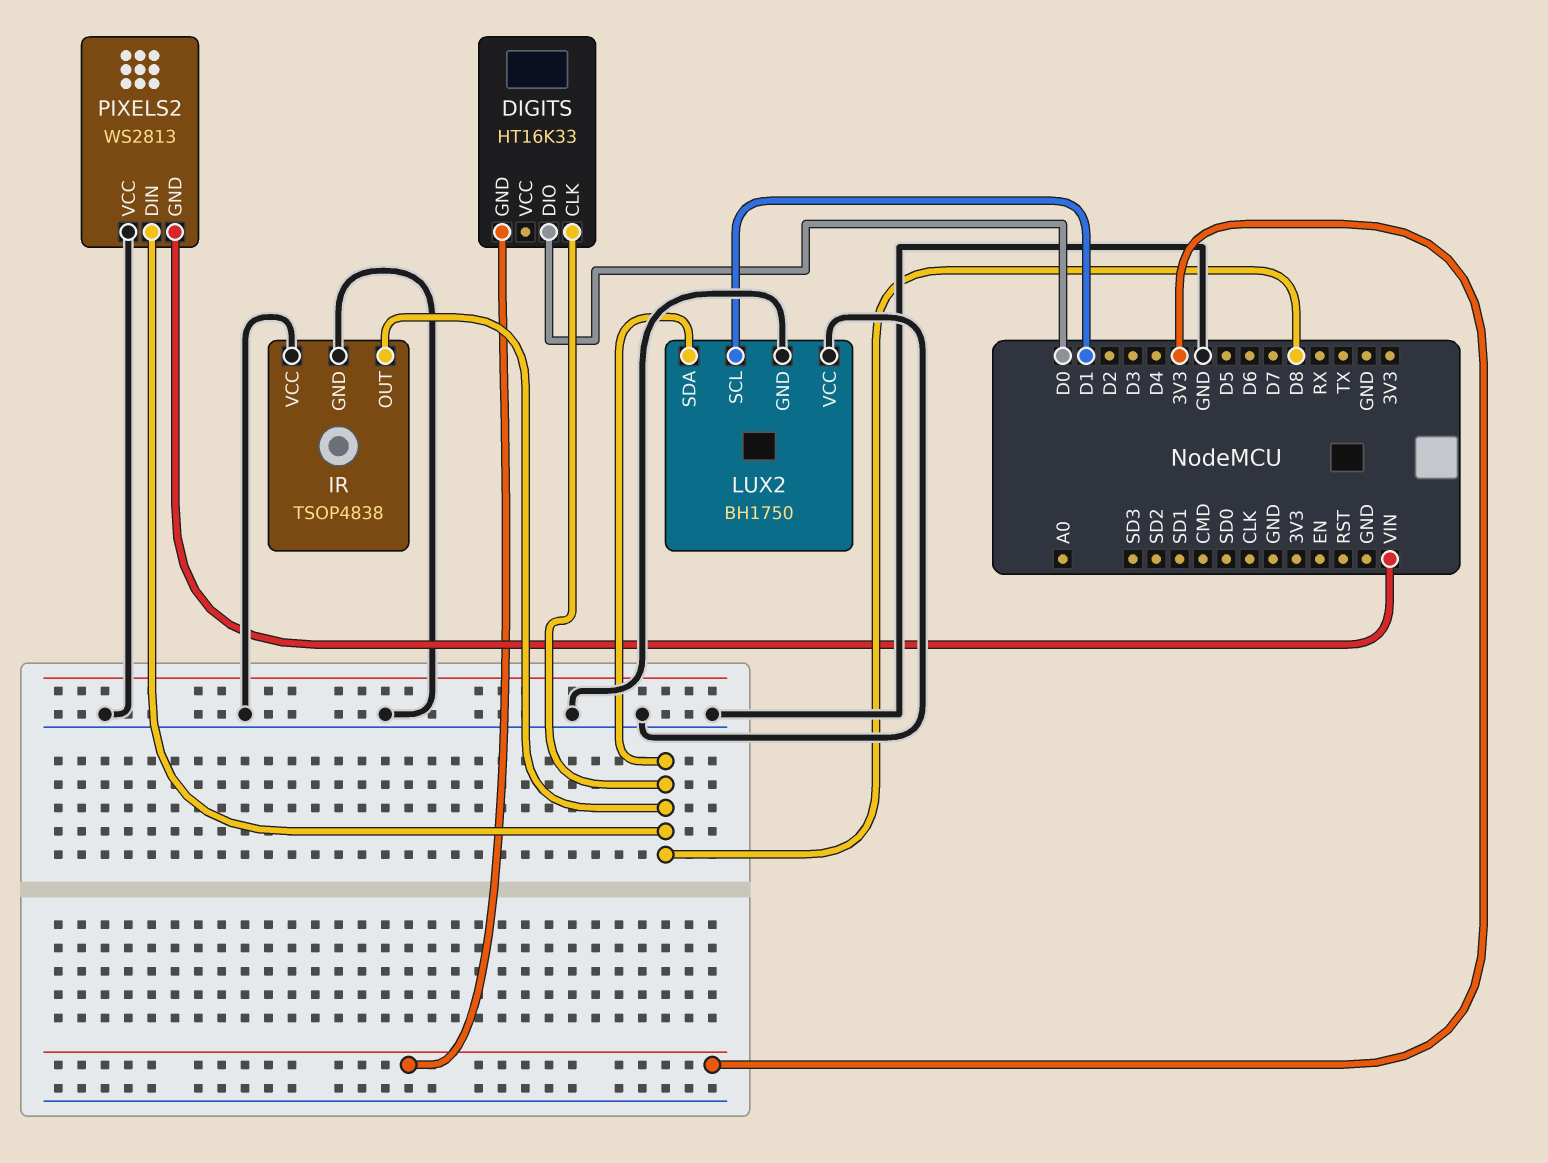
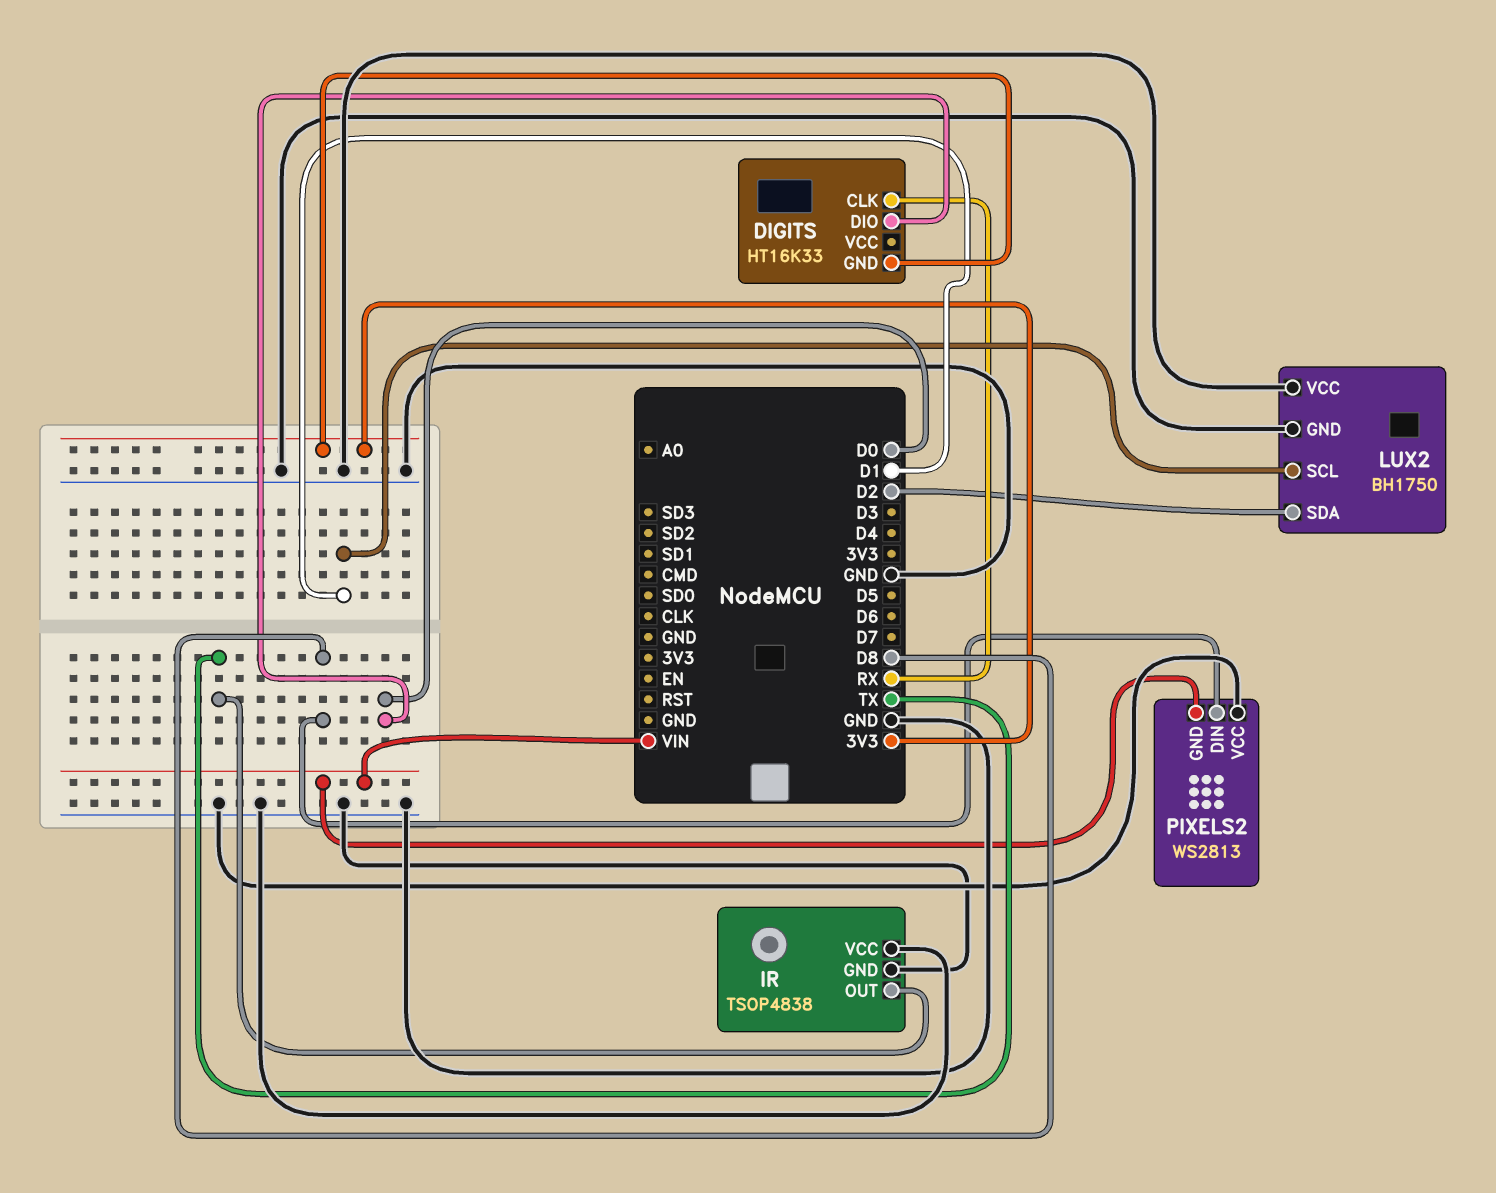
DIGITS pin CLK: D8 -> RX
IR pin OUT: D8 -> TX
LUX2 pin SDA: D8 -> D2

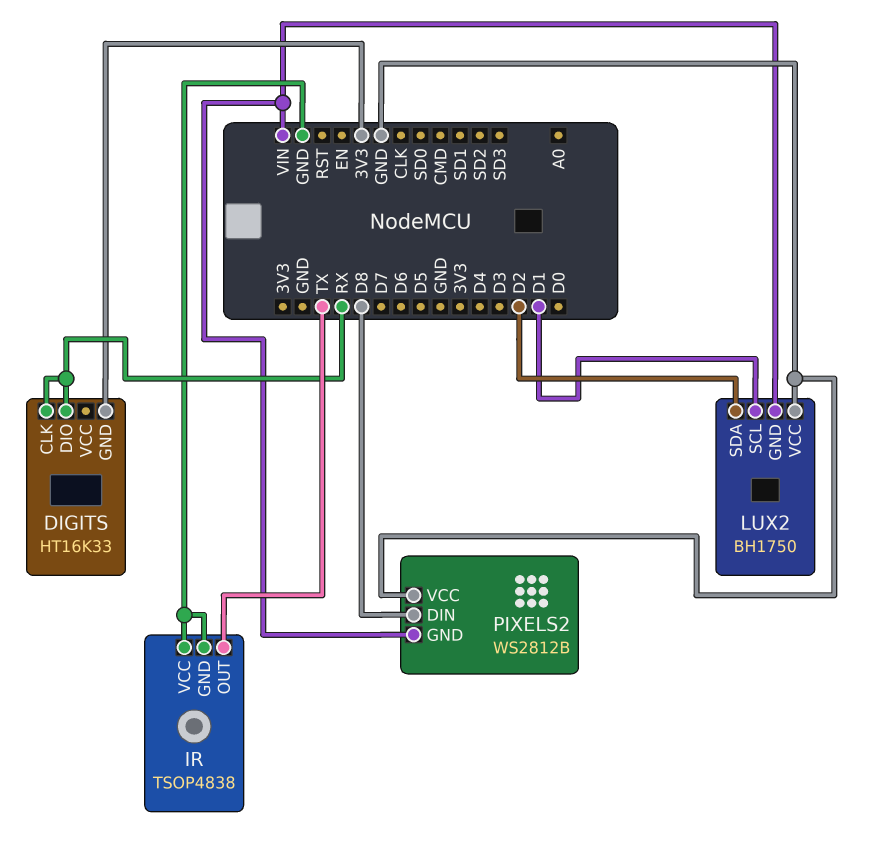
DIGITS pin DIO: D0 -> RX
LUX2 pin GND: GND -> VIN
PIXELS2: WS2813 -> WS2812B

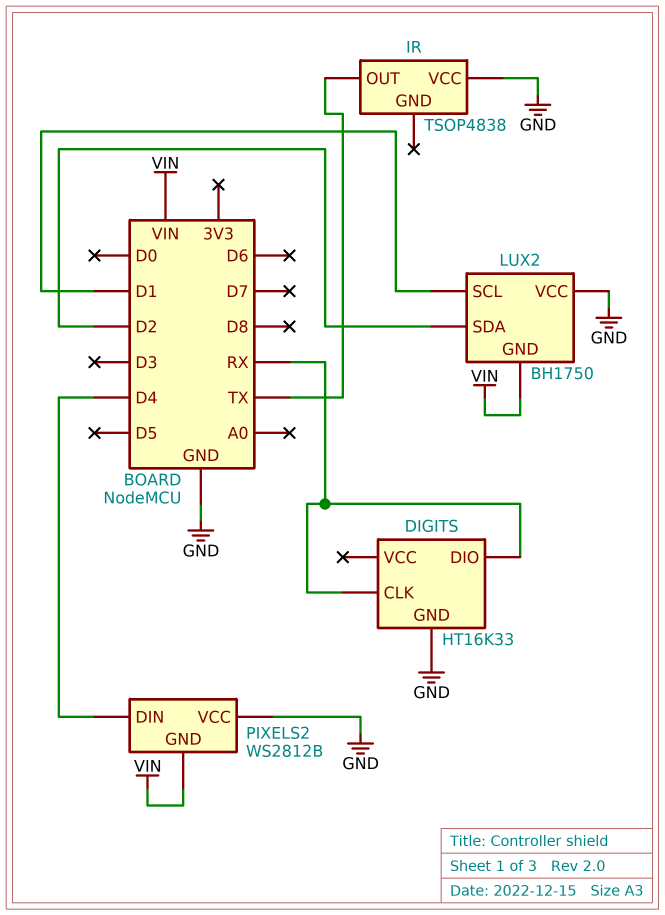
DIGITS pin GND: 3V3 -> GND
IR pin GND: GND -> none
PIXELS2 pin DIN: D8 -> D4

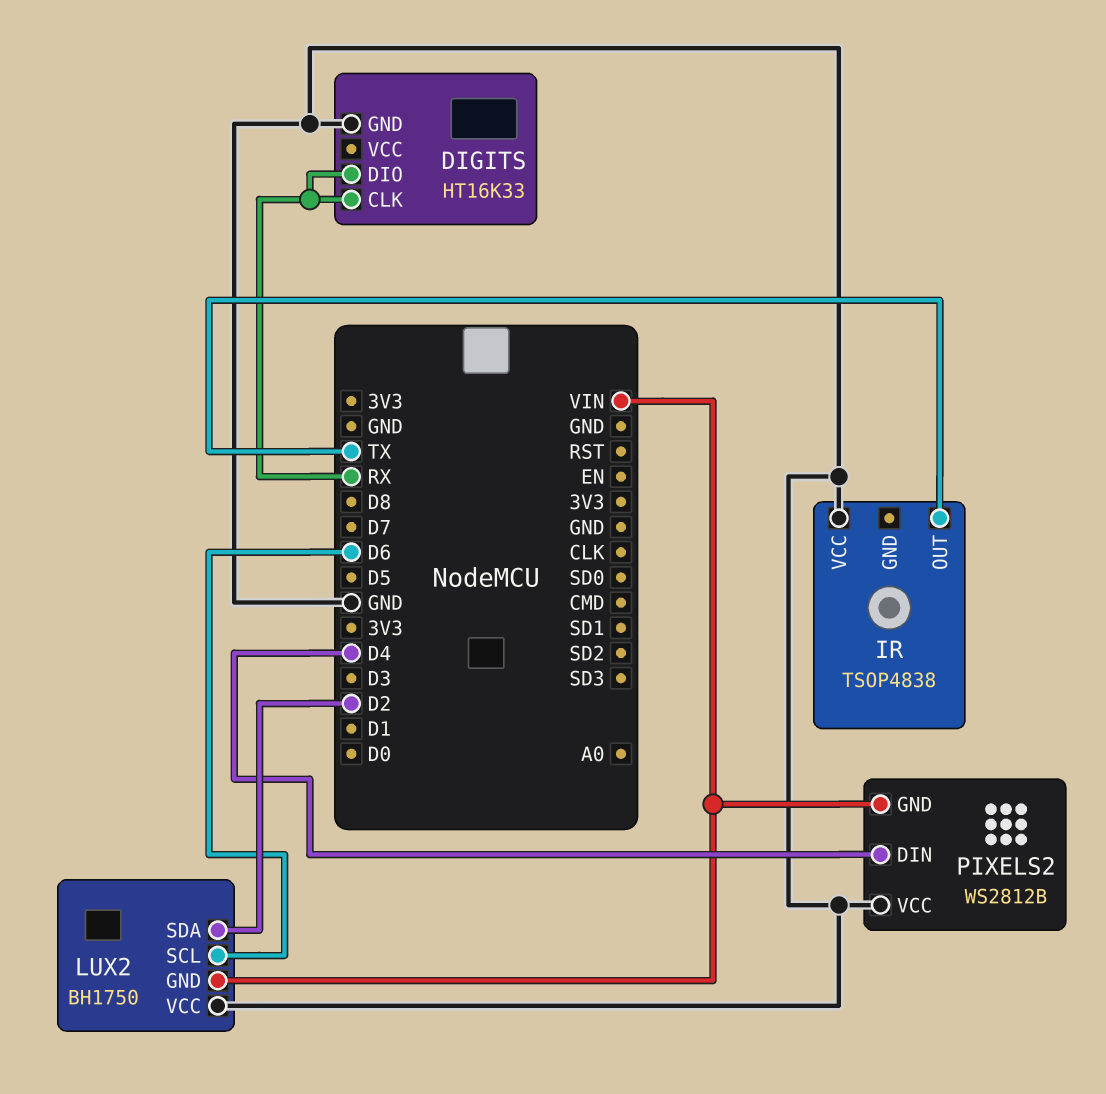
LUX2 pin SCL: D1 -> D6

